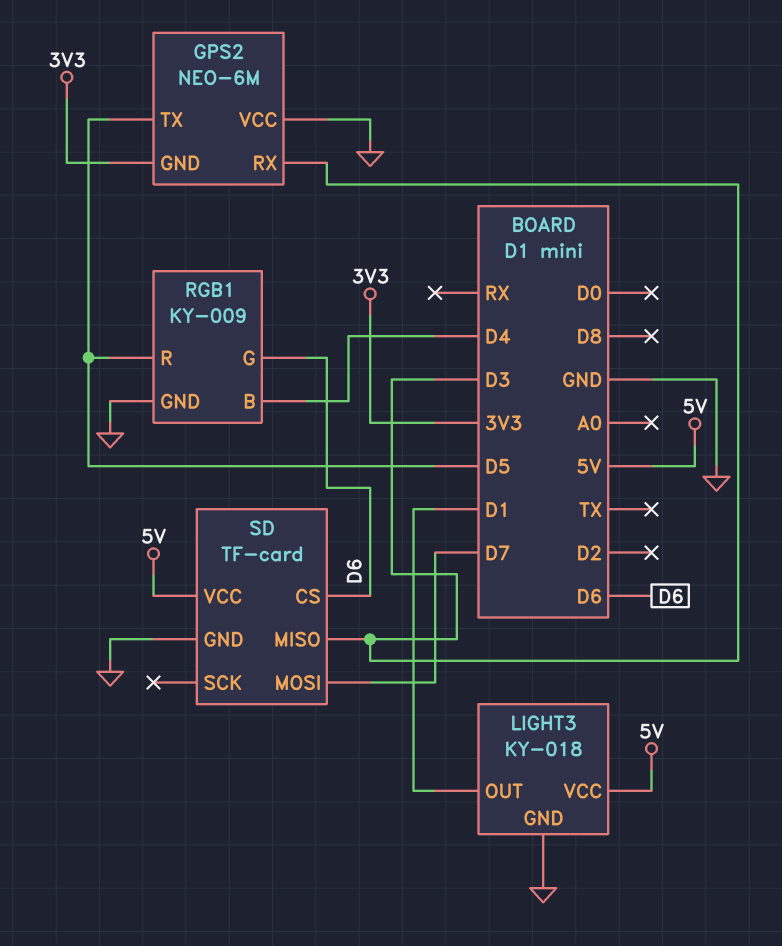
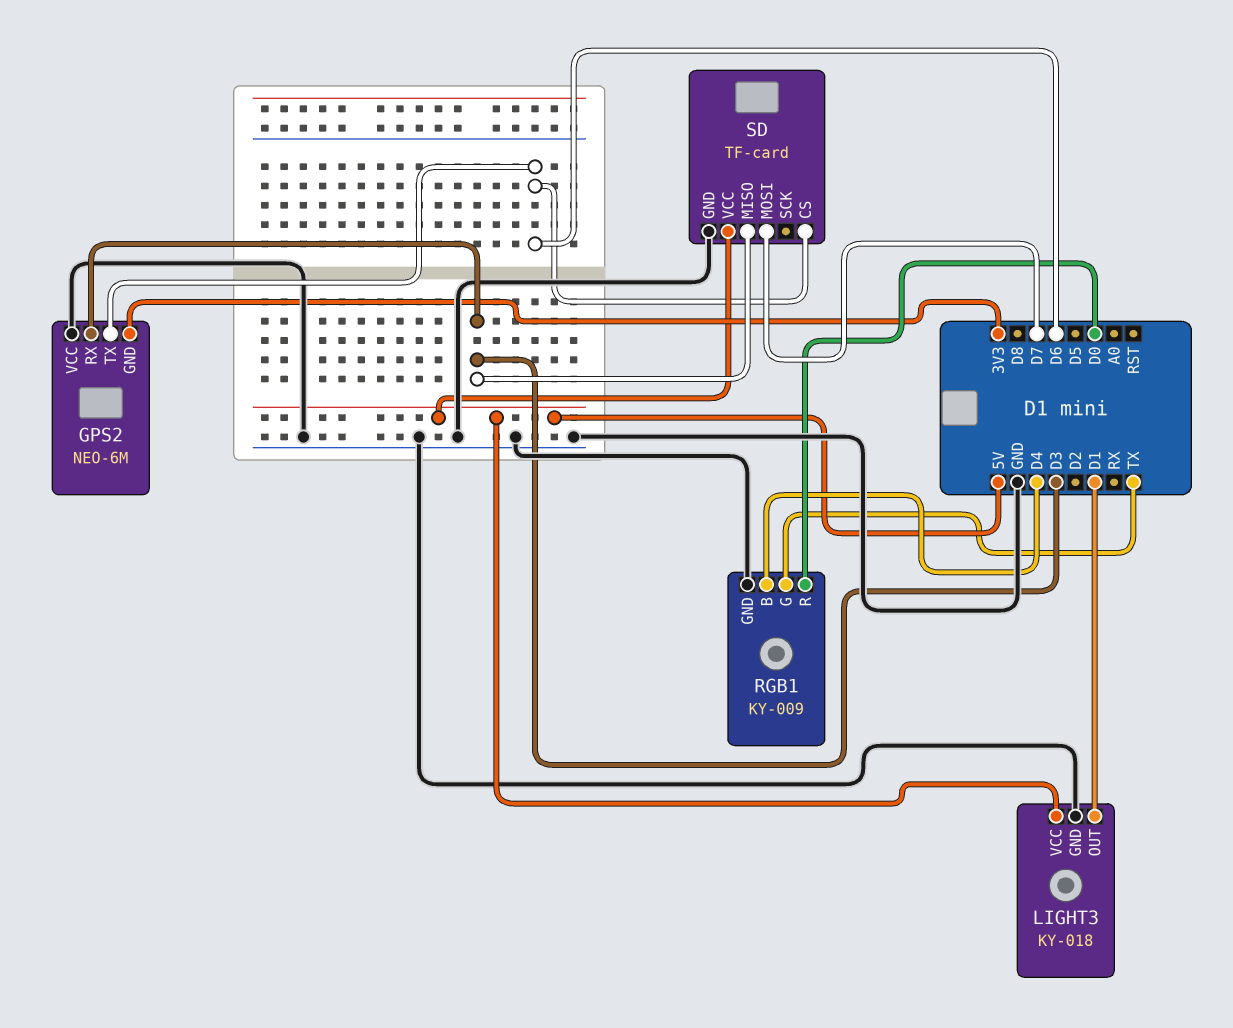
GPS2 pin TX: D5 -> D6
RGB1 pin G: D6 -> TX
RGB1 pin R: D5 -> D0

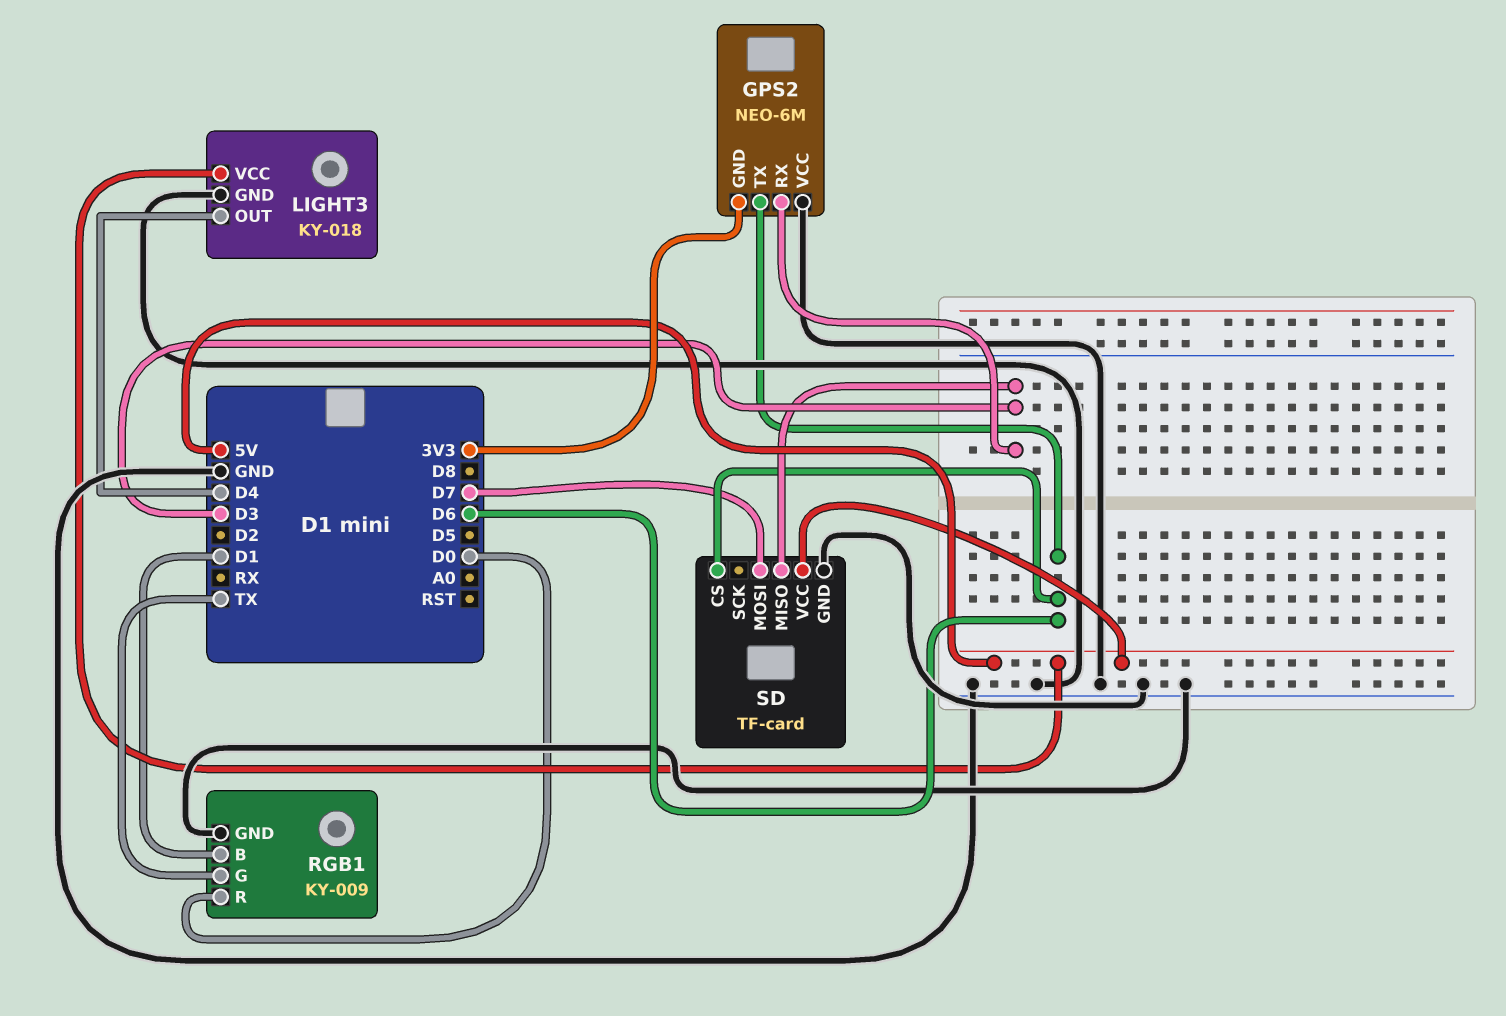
LIGHT3 pin OUT: D1 -> D4
RGB1 pin B: D4 -> D1

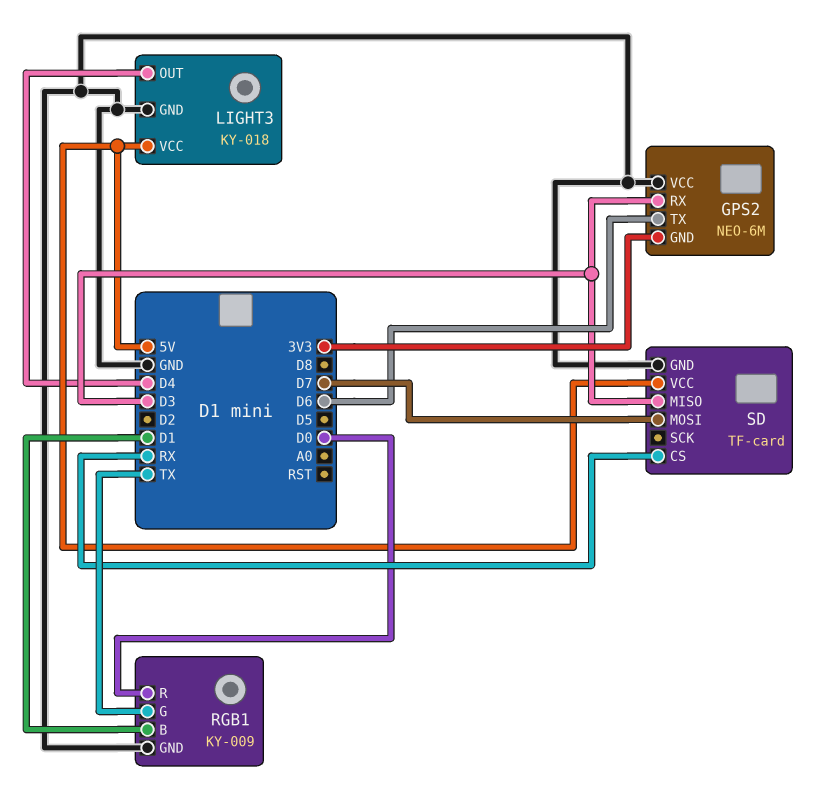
SD pin CS: D6 -> RX

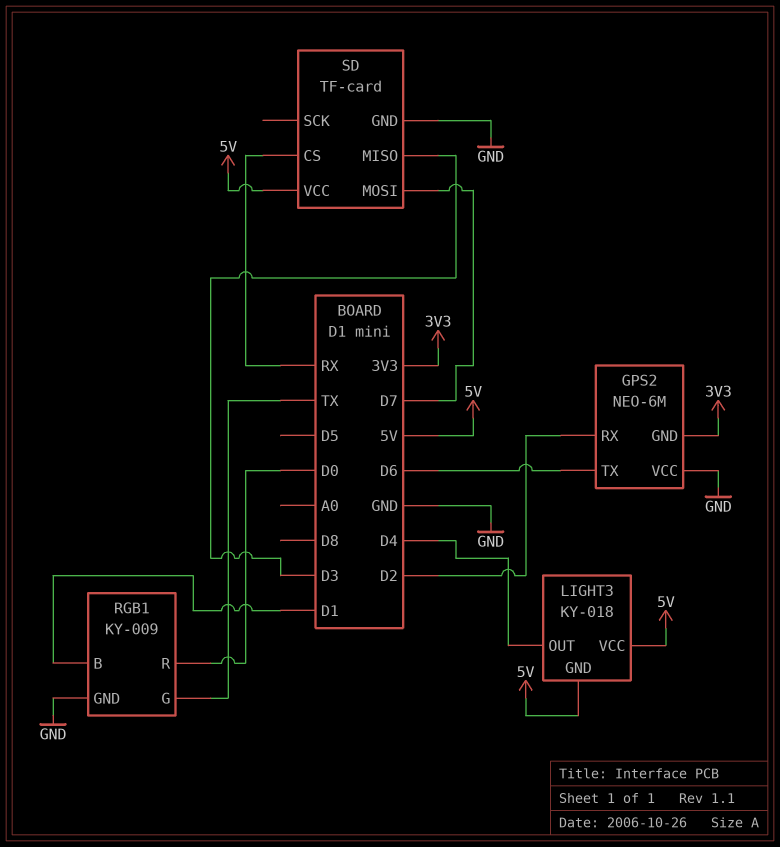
GPS2 pin RX: D3 -> D2
LIGHT3 pin GND: GND -> 5V

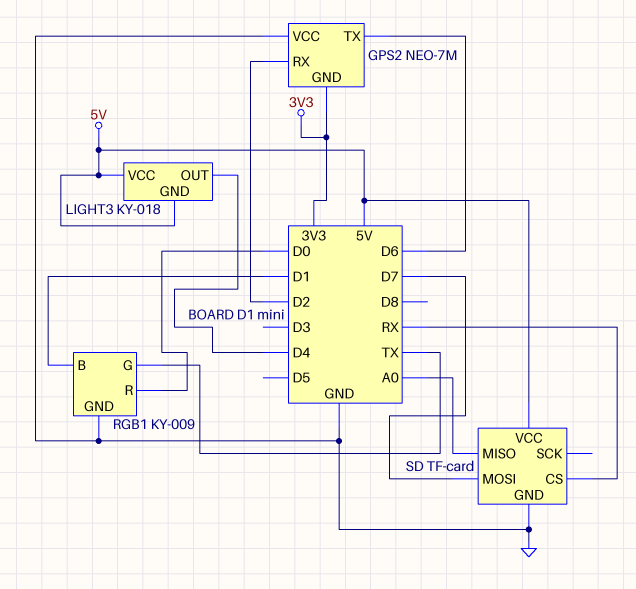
GPS2: NEO-6M -> NEO-7M
SD pin MISO: D3 -> A0

